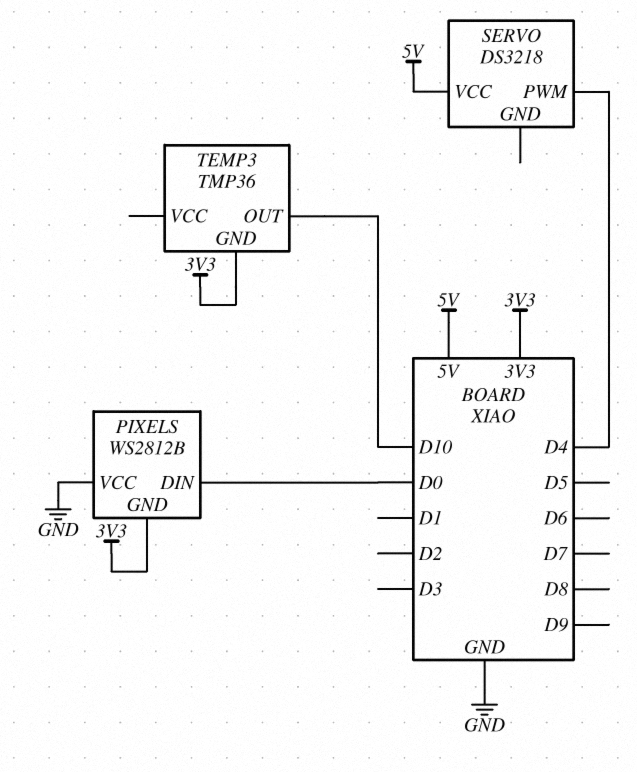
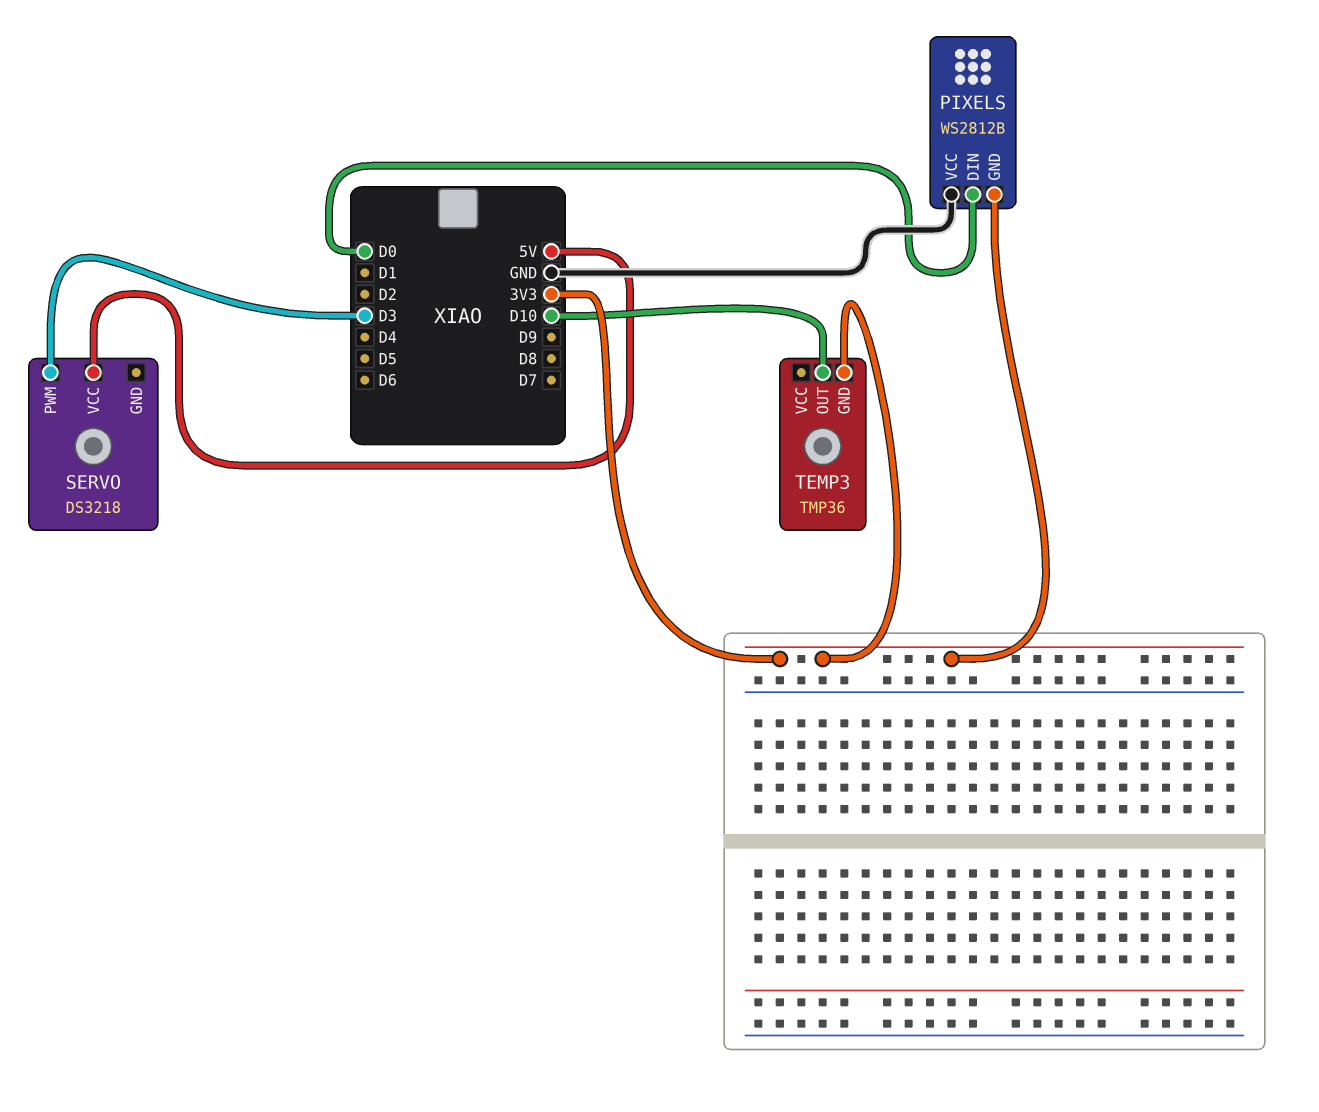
SERVO pin PWM: D4 -> D3

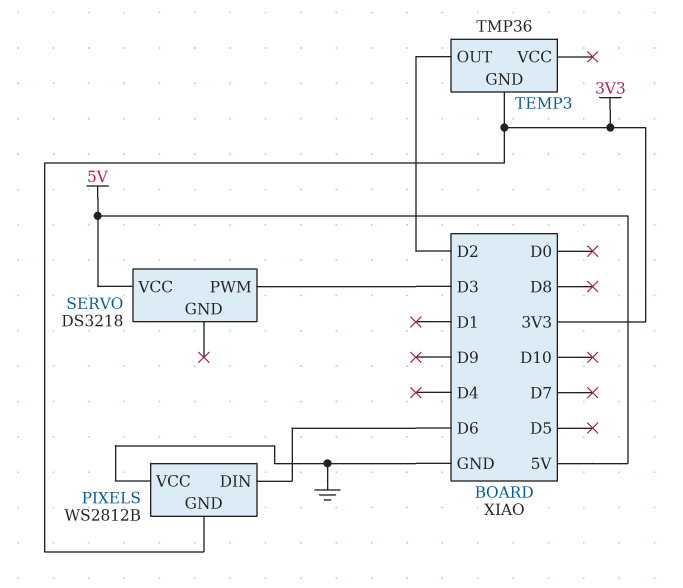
PIXELS pin DIN: D0 -> D6
TEMP3 pin OUT: D10 -> D2

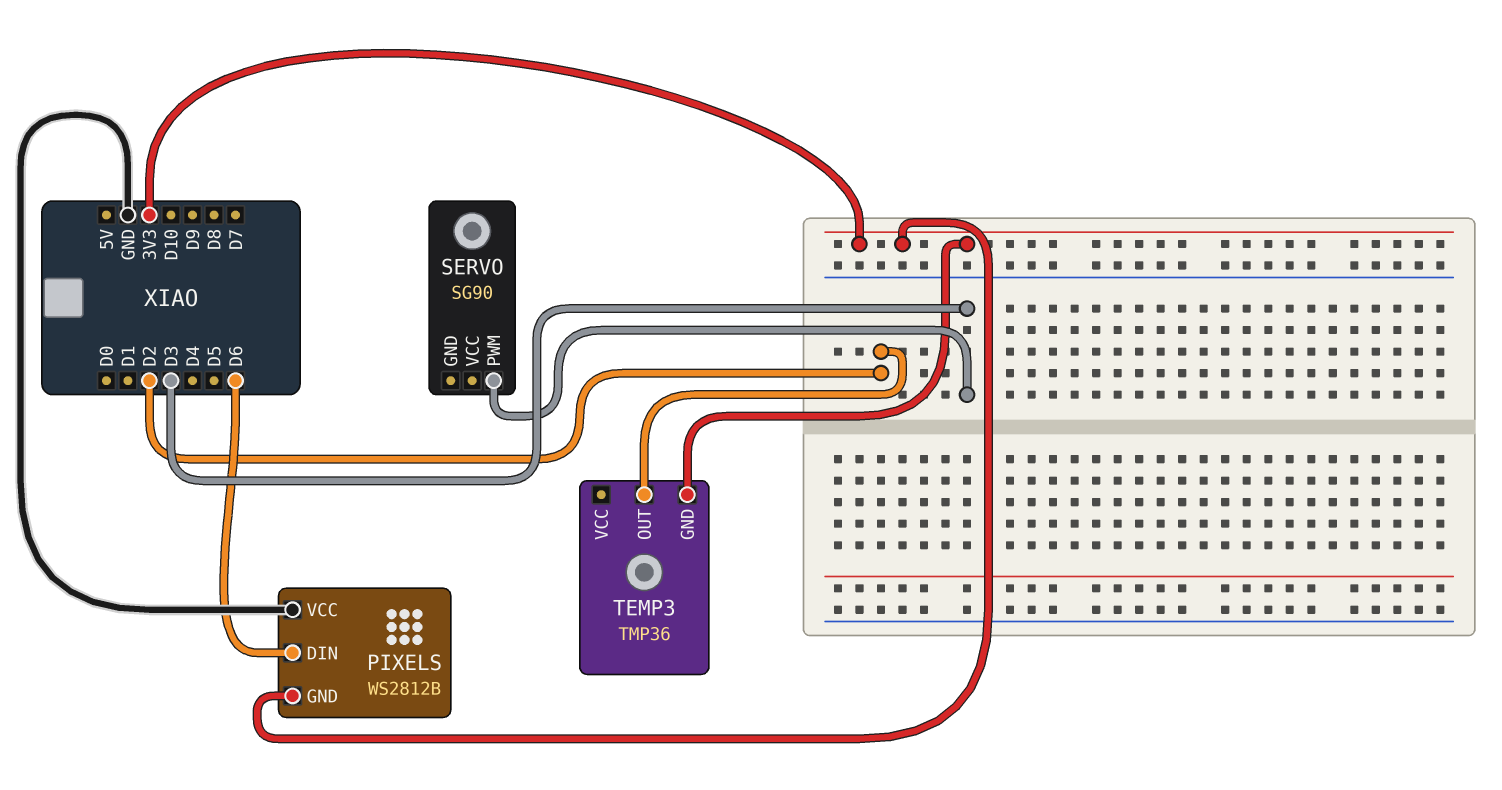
SERVO: DS3218 -> SG90
SERVO pin VCC: 5V -> none

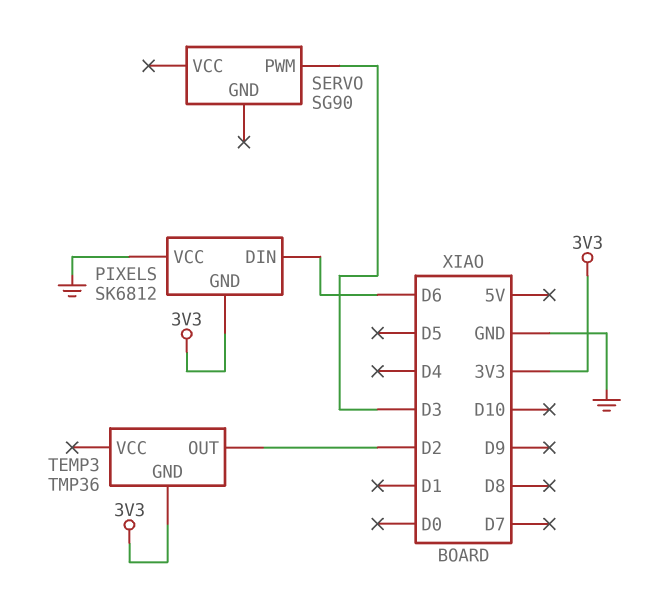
PIXELS: WS2812B -> SK6812

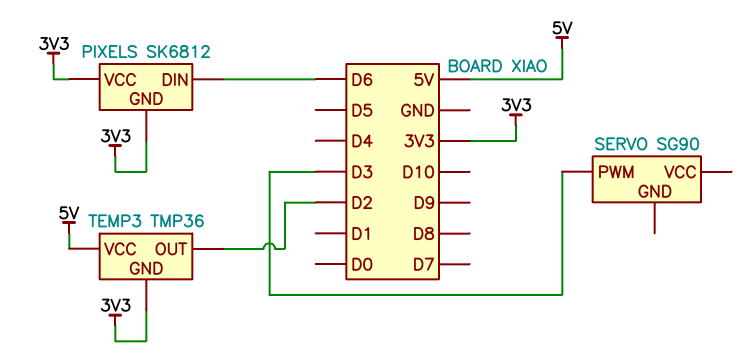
PIXELS pin VCC: GND -> 3V3
TEMP3 pin VCC: none -> 5V

